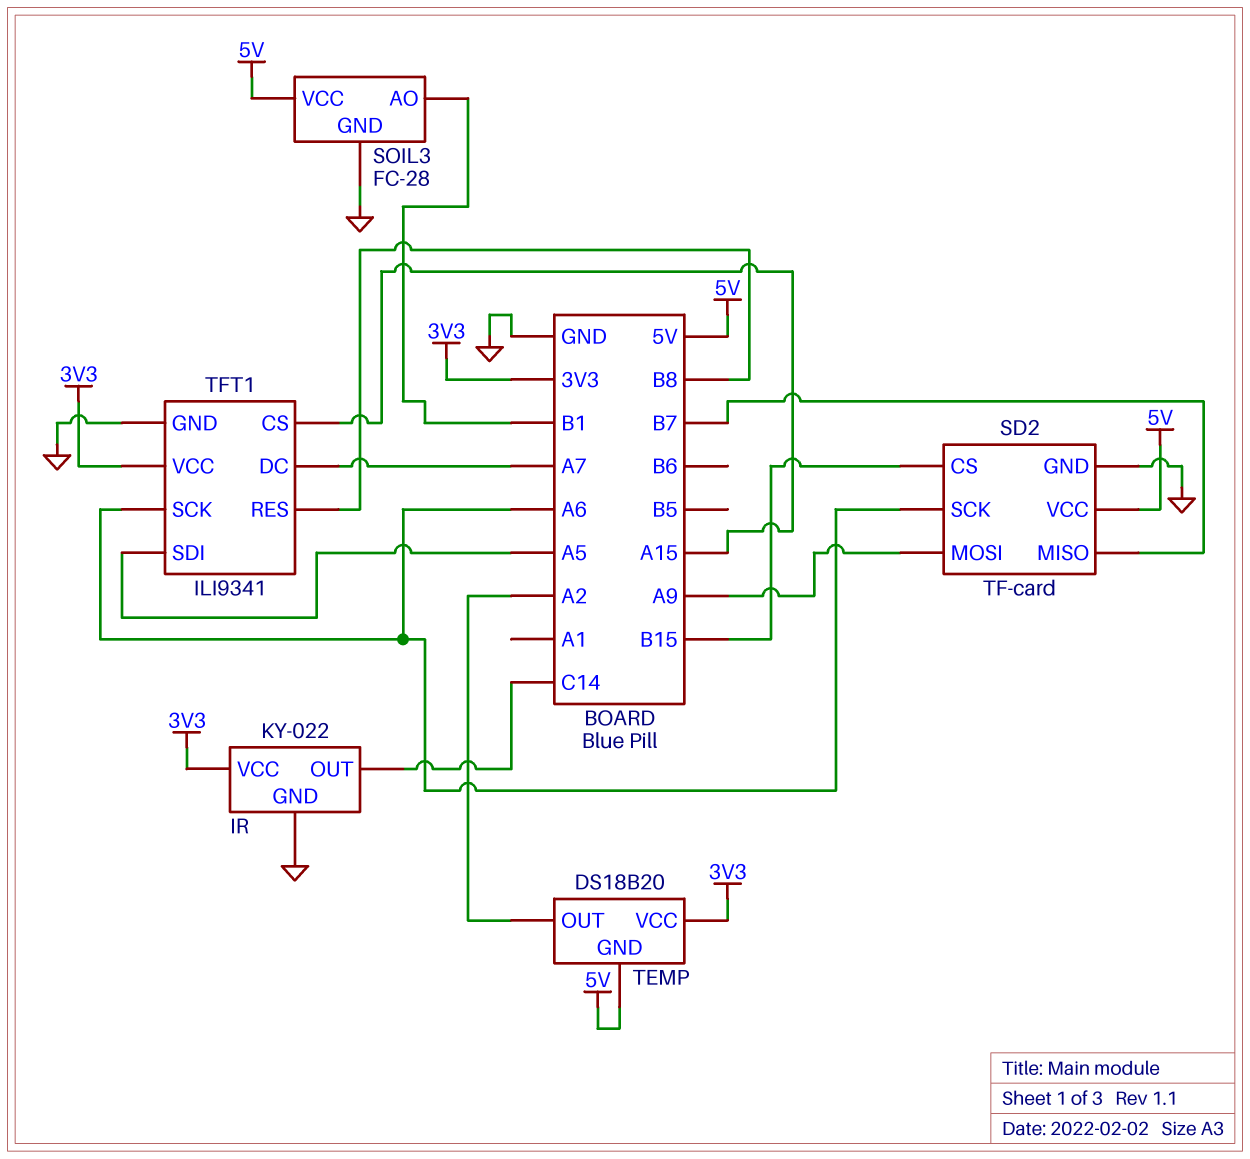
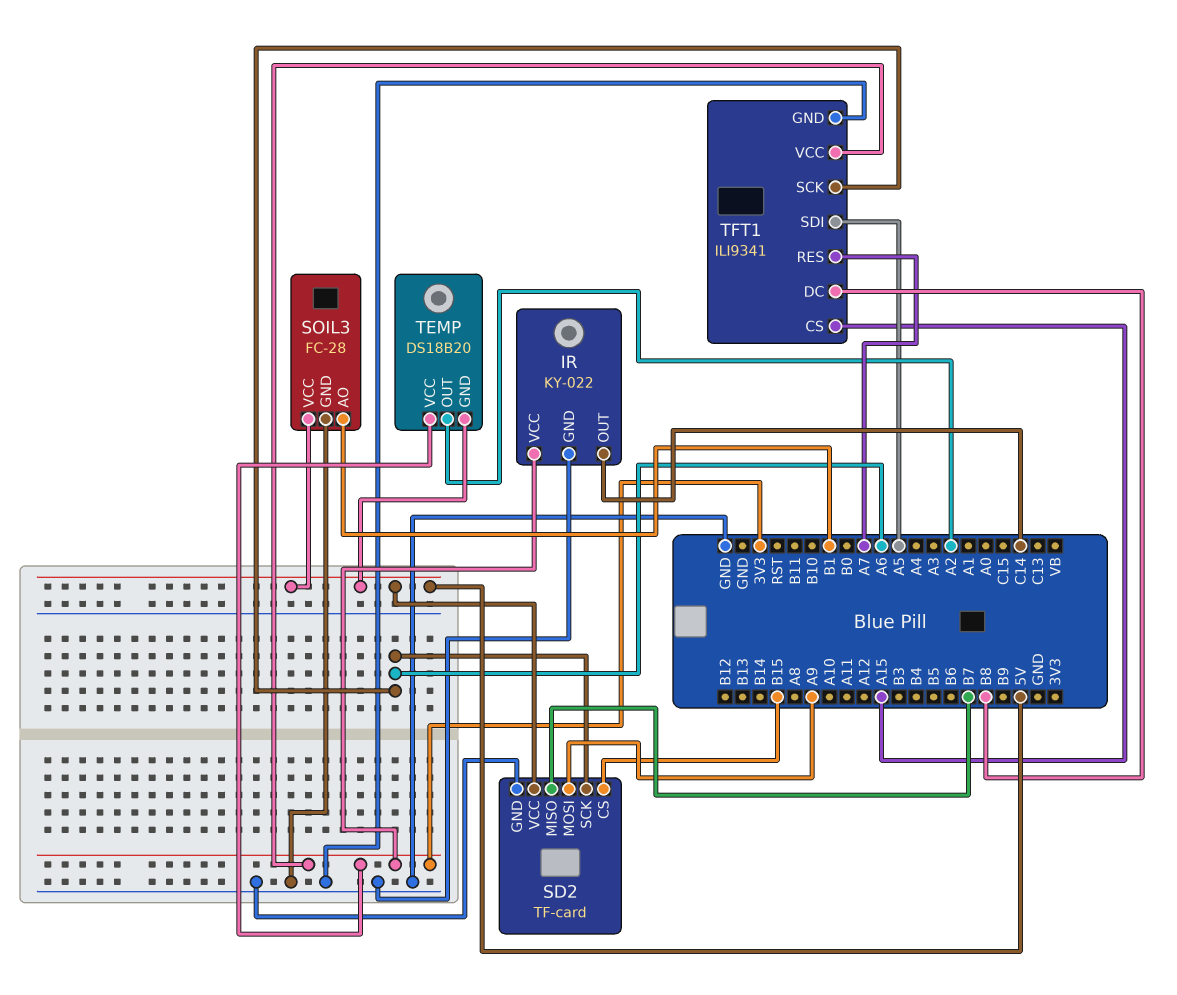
TFT1 pin DC: A7 -> B8
TFT1 pin RES: B8 -> A7

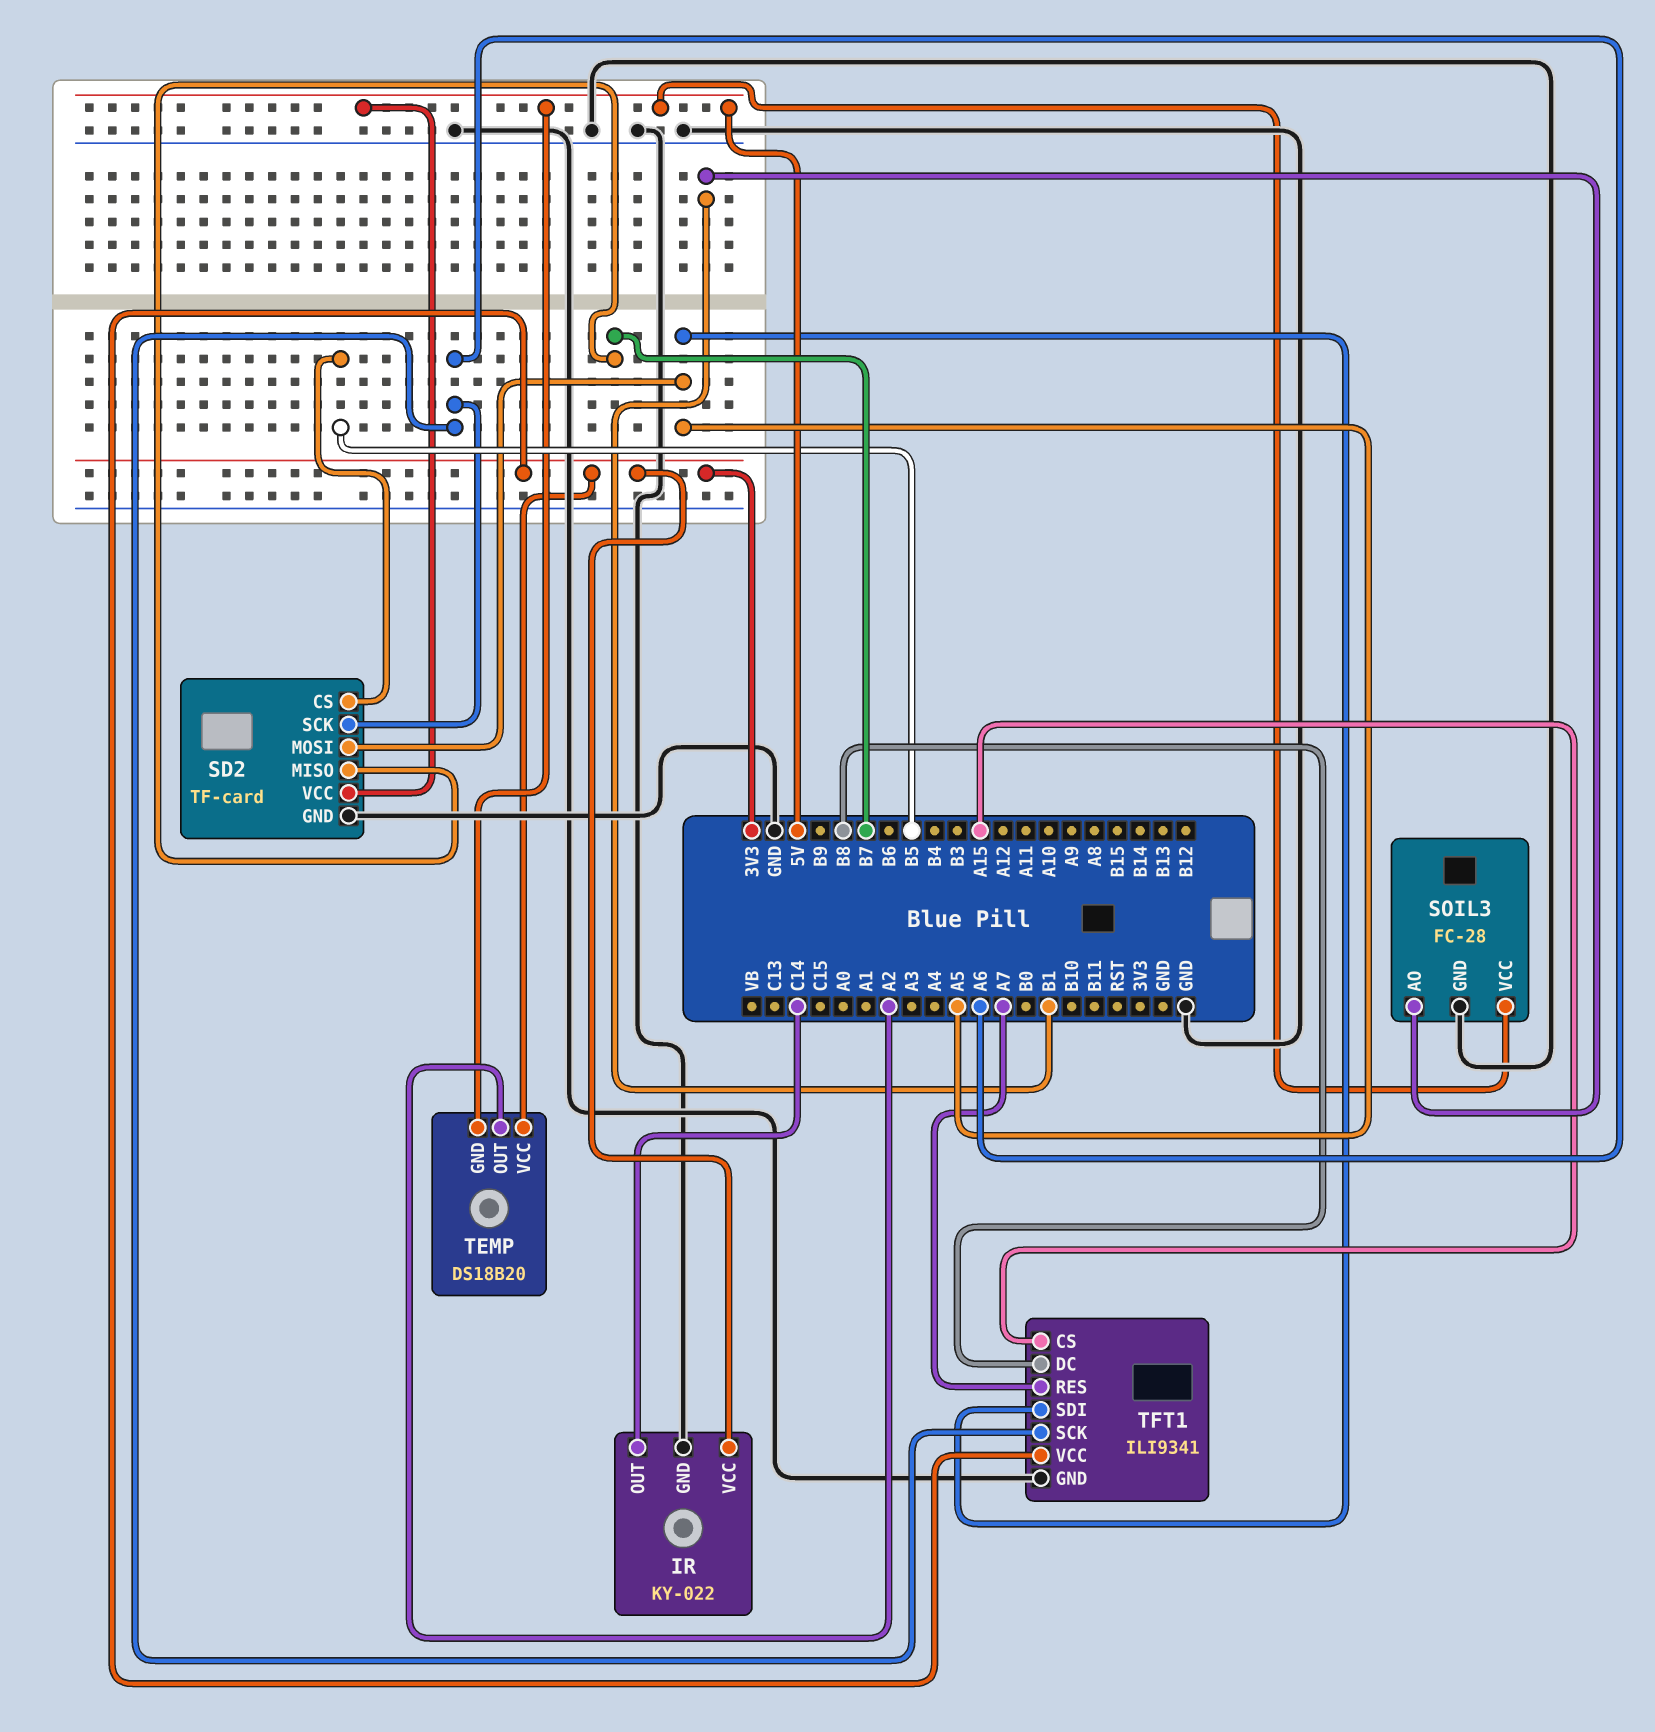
SD2 pin CS: B15 -> B5
SD2 pin MOSI: A9 -> A5

